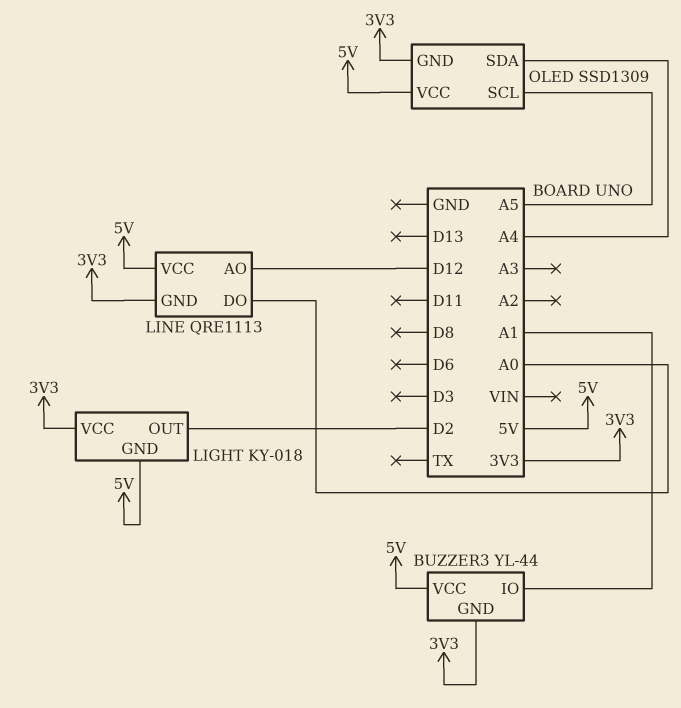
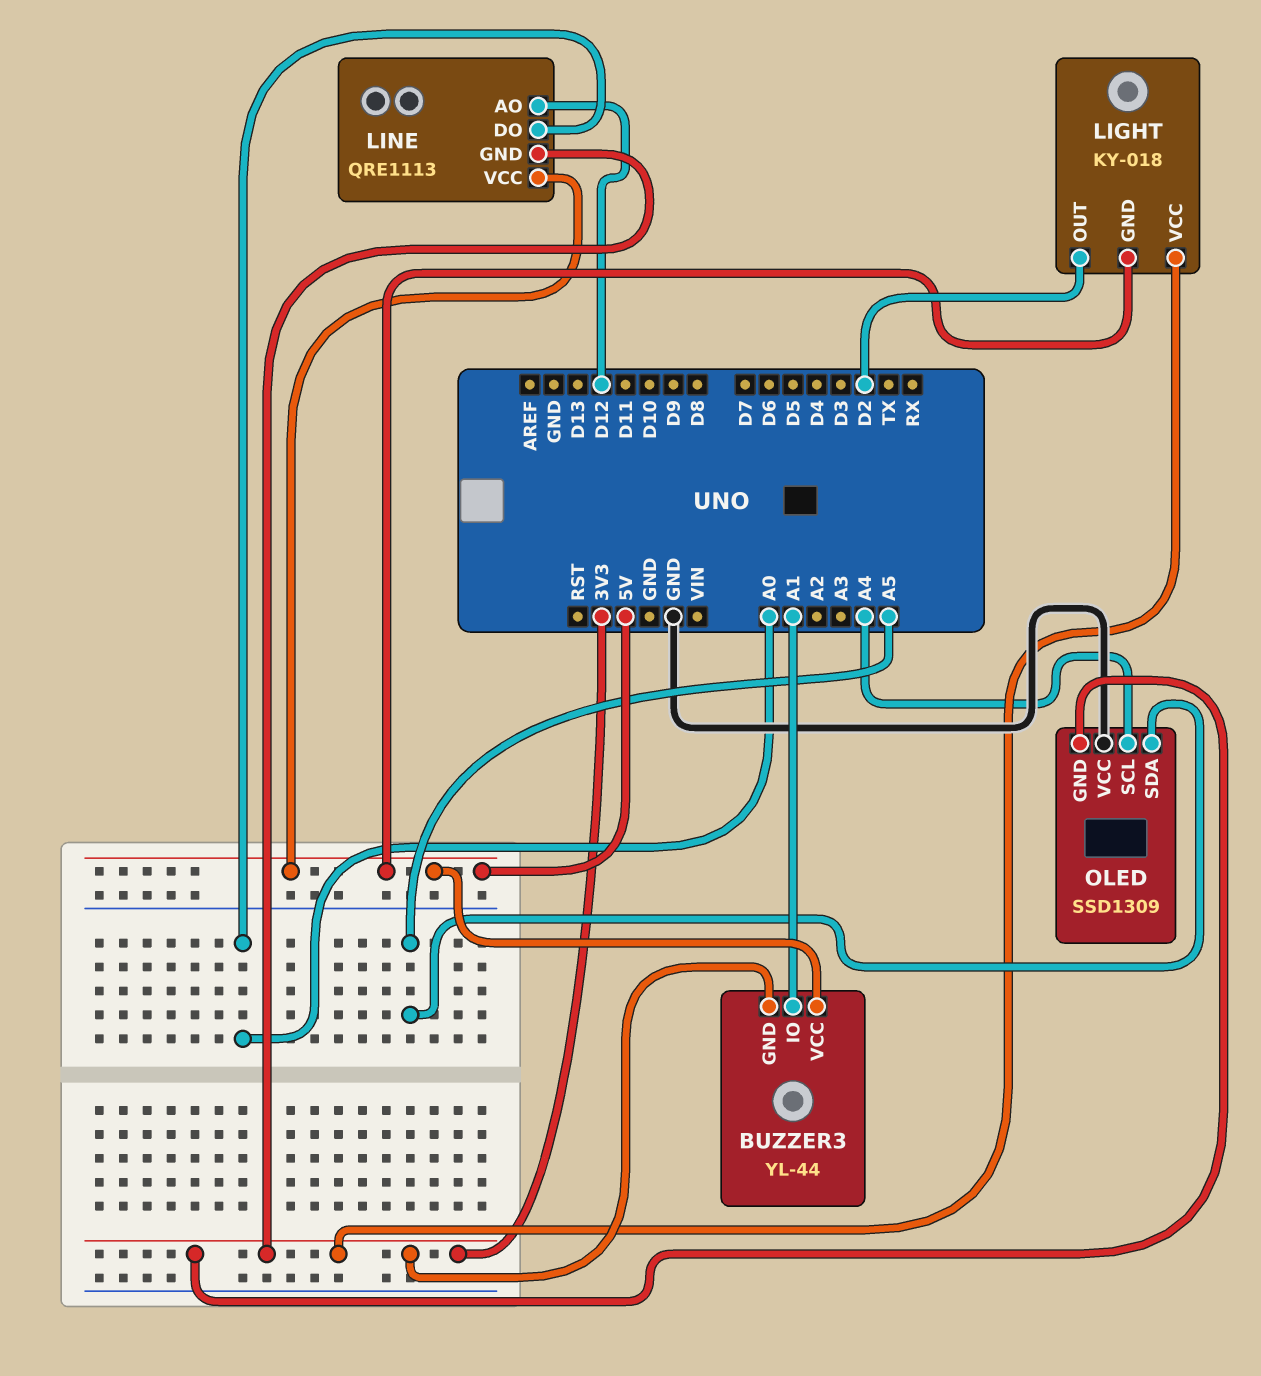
OLED pin SCL: A5 -> A4
OLED pin SDA: A4 -> A5
OLED pin VCC: 5V -> GND

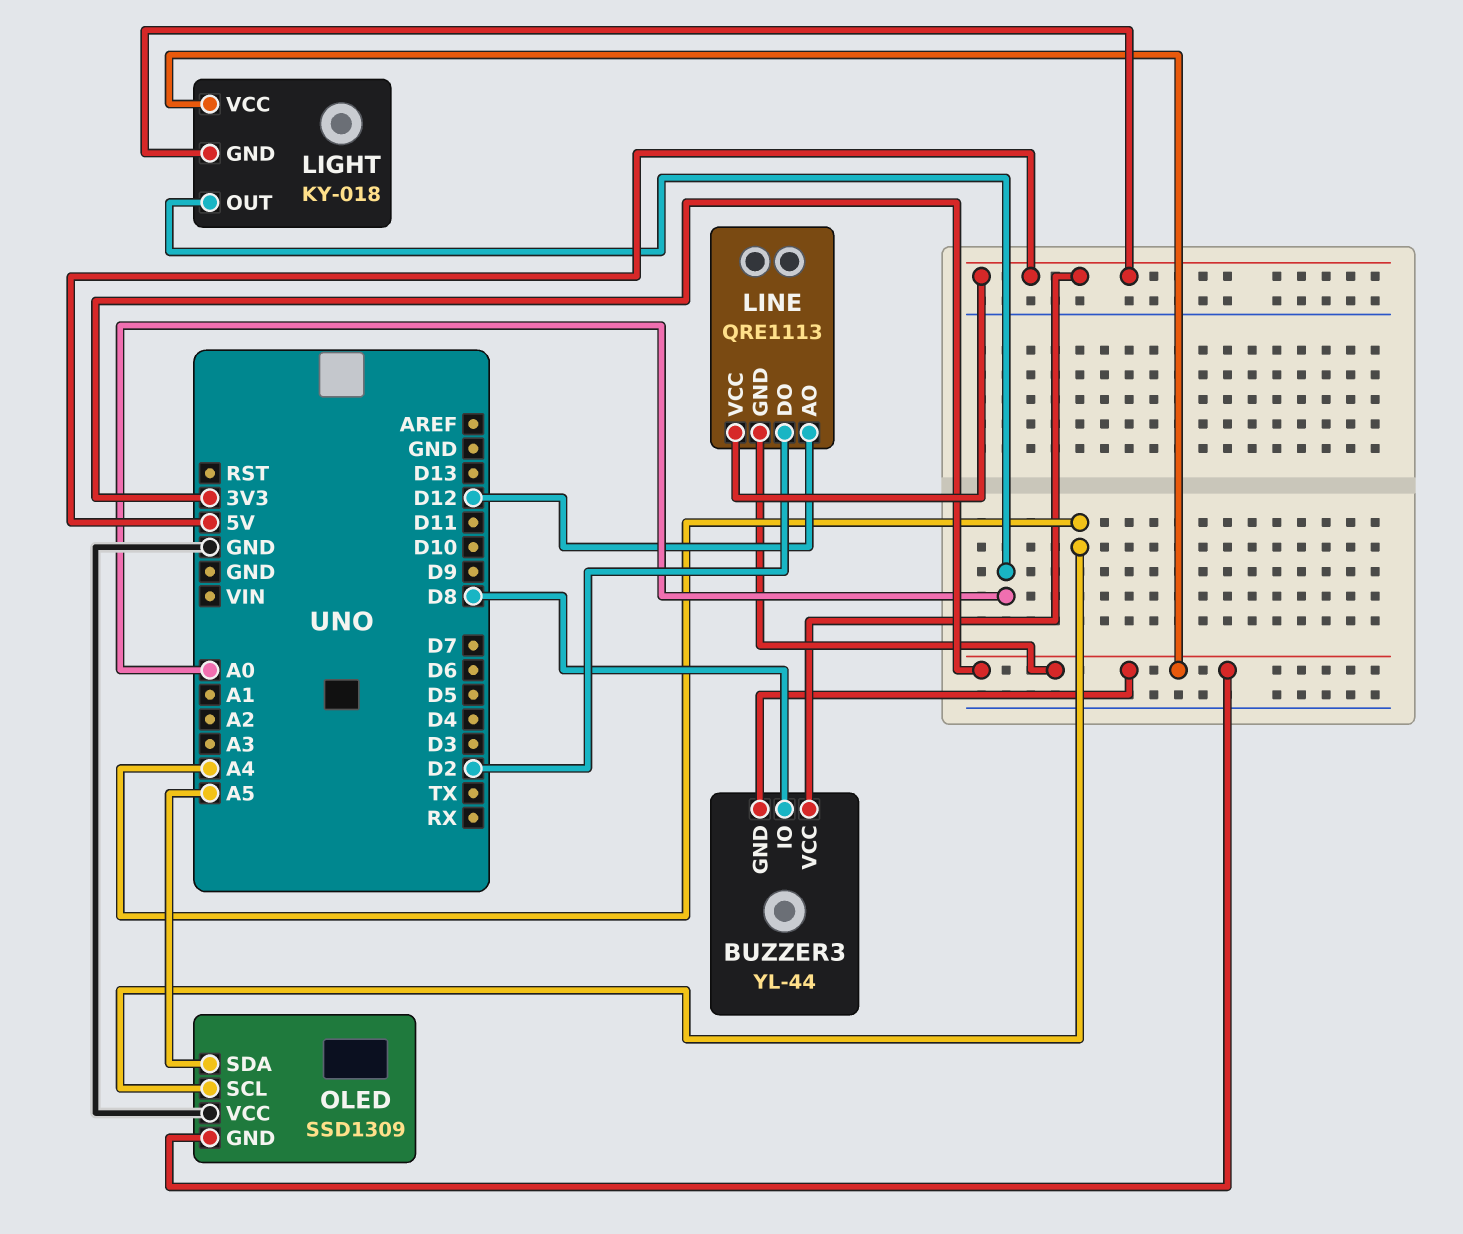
BUZZER3 pin IO: A1 -> D8
LIGHT pin OUT: D2 -> A0
LINE pin DO: A0 -> D2

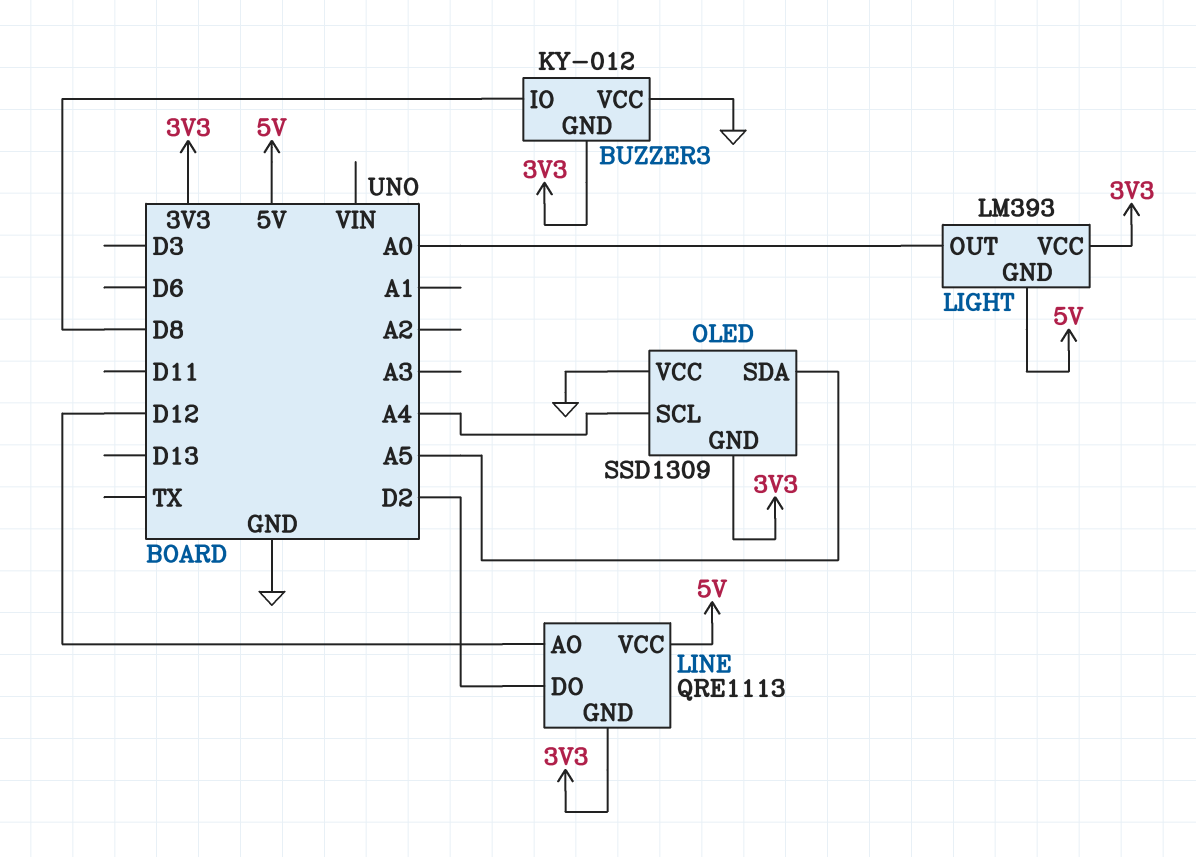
BUZZER3: YL-44 -> KY-012
BUZZER3 pin VCC: 5V -> GND
LIGHT: KY-018 -> LM393

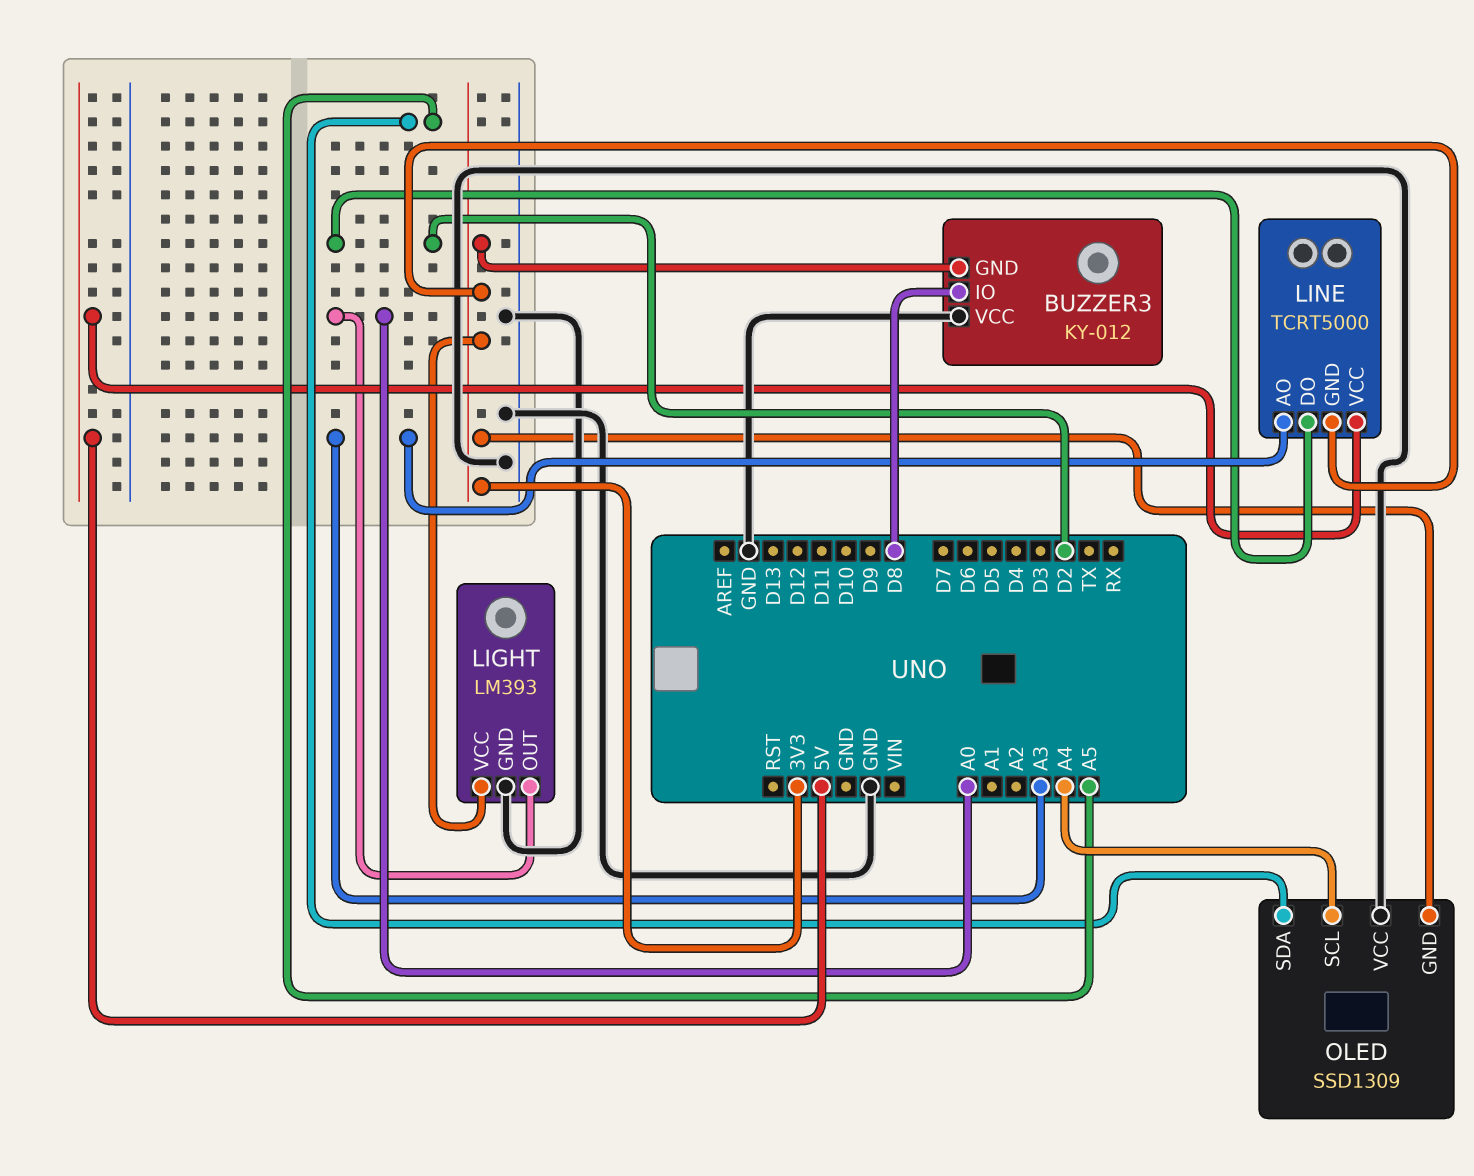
LIGHT pin GND: 5V -> GND
LINE: QRE1113 -> TCRT5000
LINE pin AO: D12 -> A3

